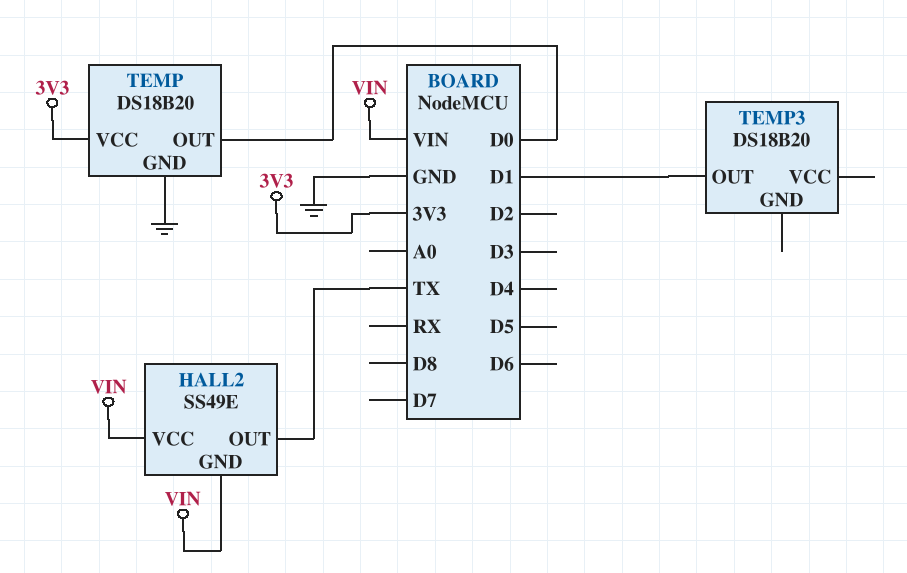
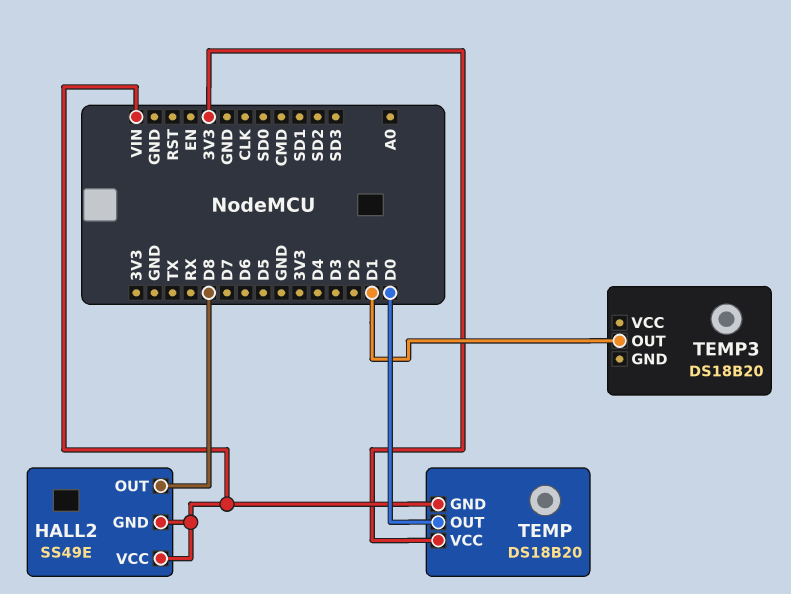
HALL2 pin OUT: TX -> D8
TEMP pin GND: GND -> VIN

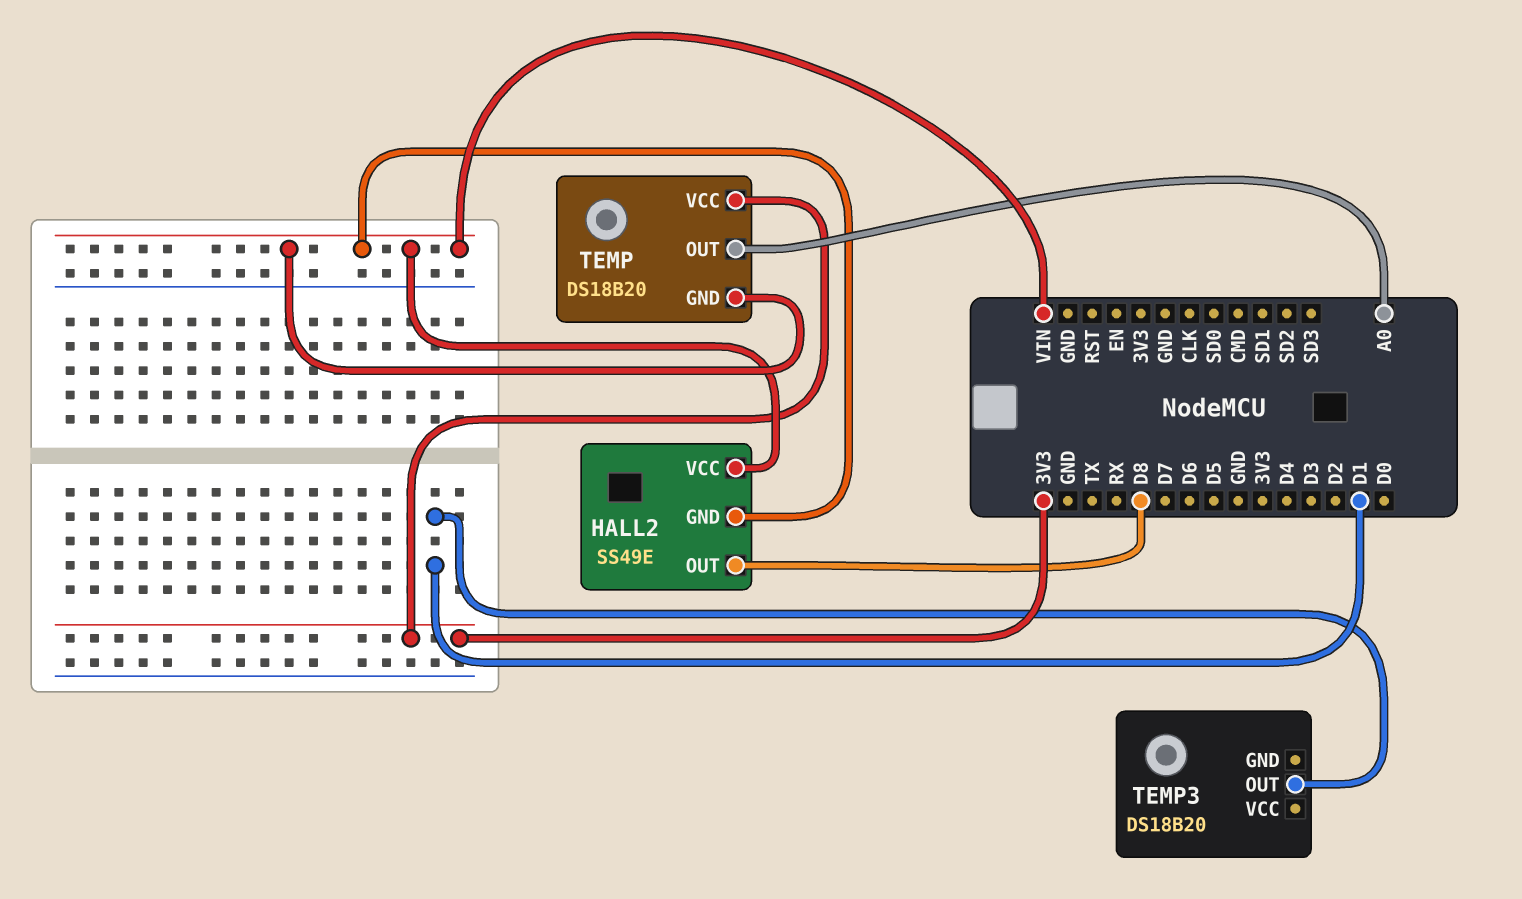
TEMP pin OUT: D0 -> A0

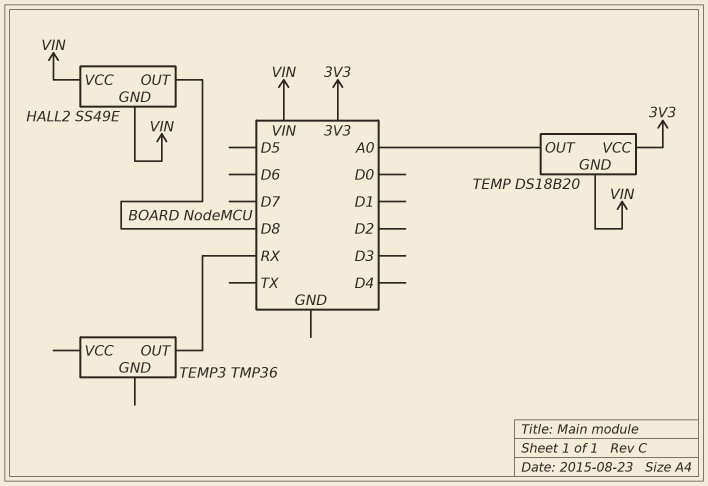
TEMP3: DS18B20 -> TMP36
TEMP3 pin OUT: D1 -> RX

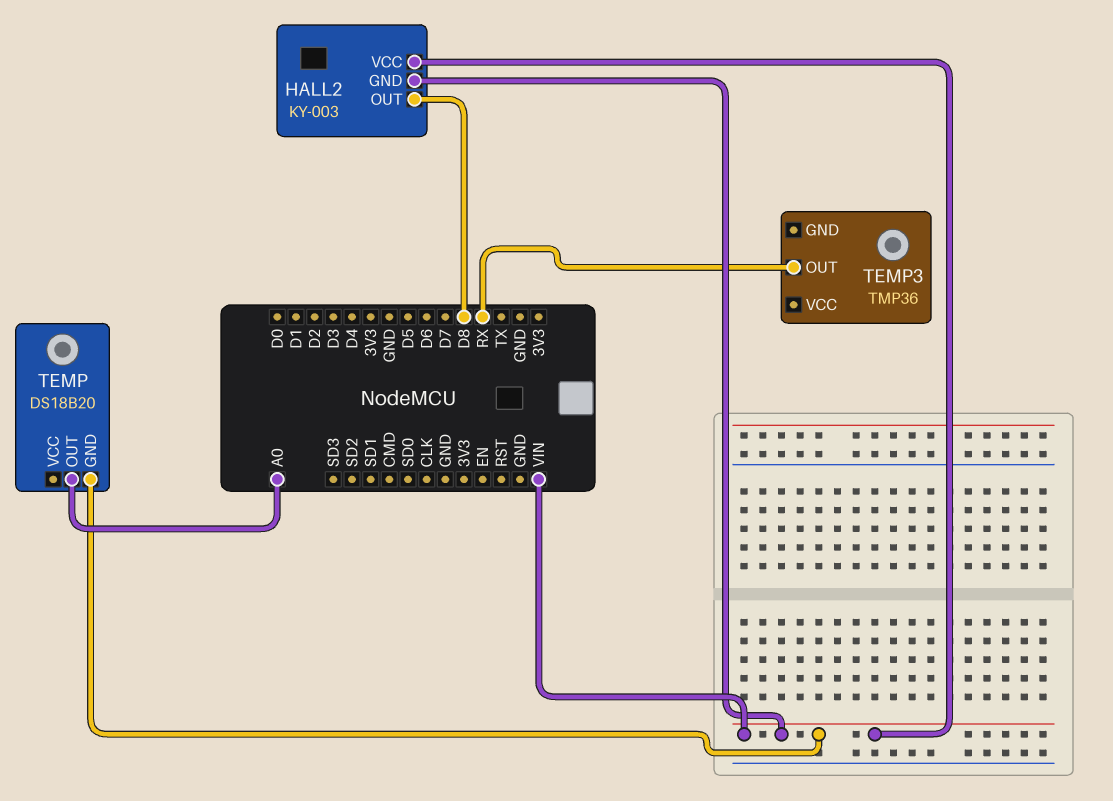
HALL2: SS49E -> KY-003
TEMP pin VCC: 3V3 -> none

